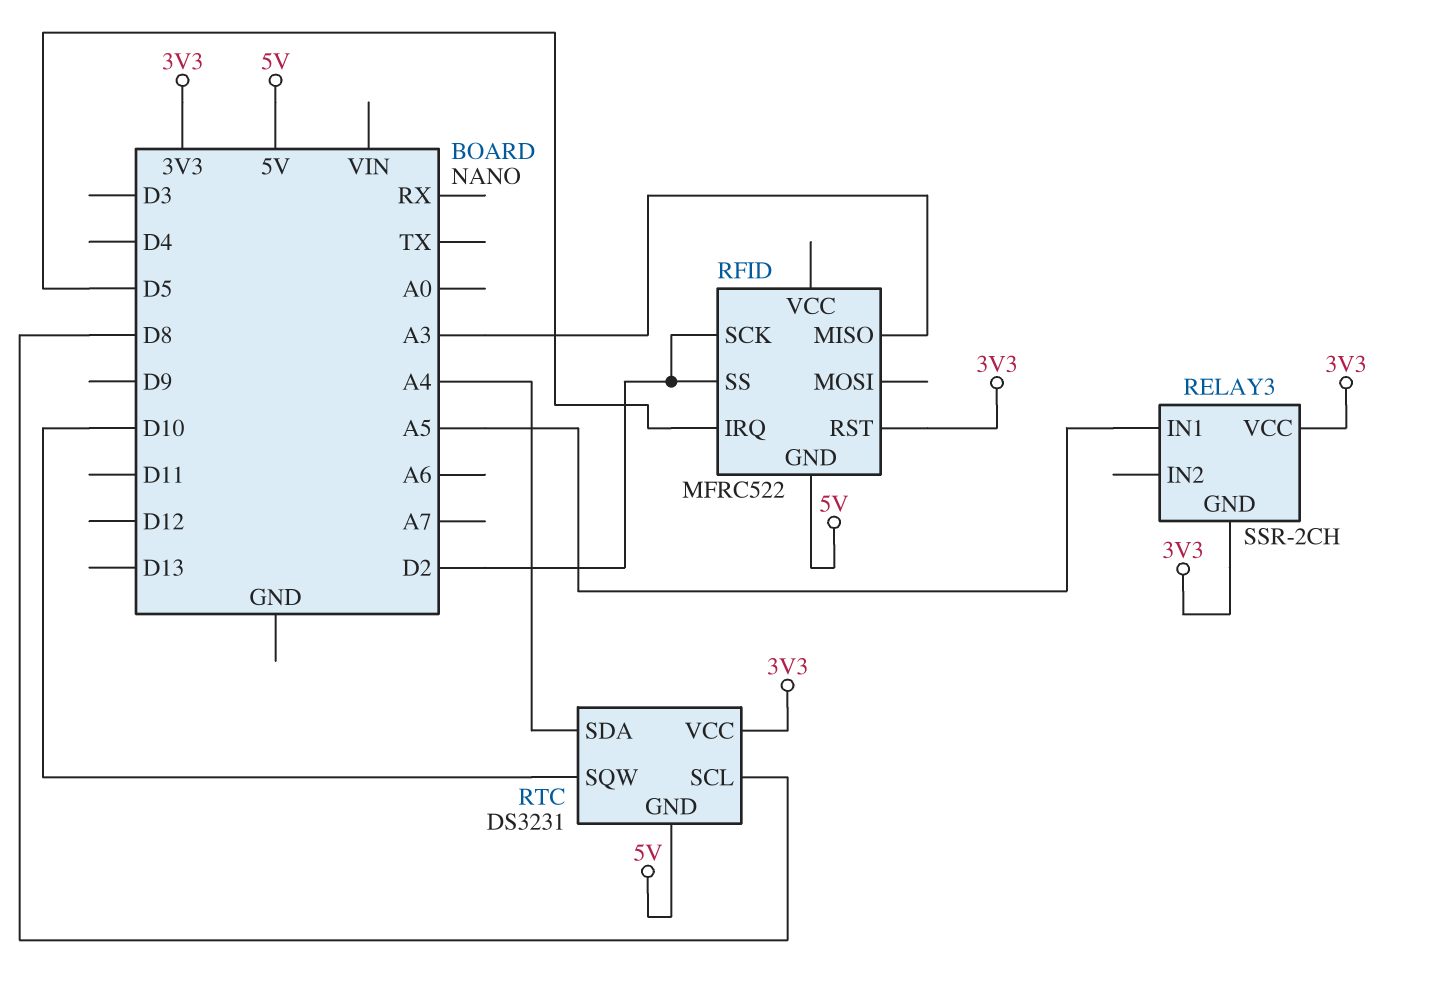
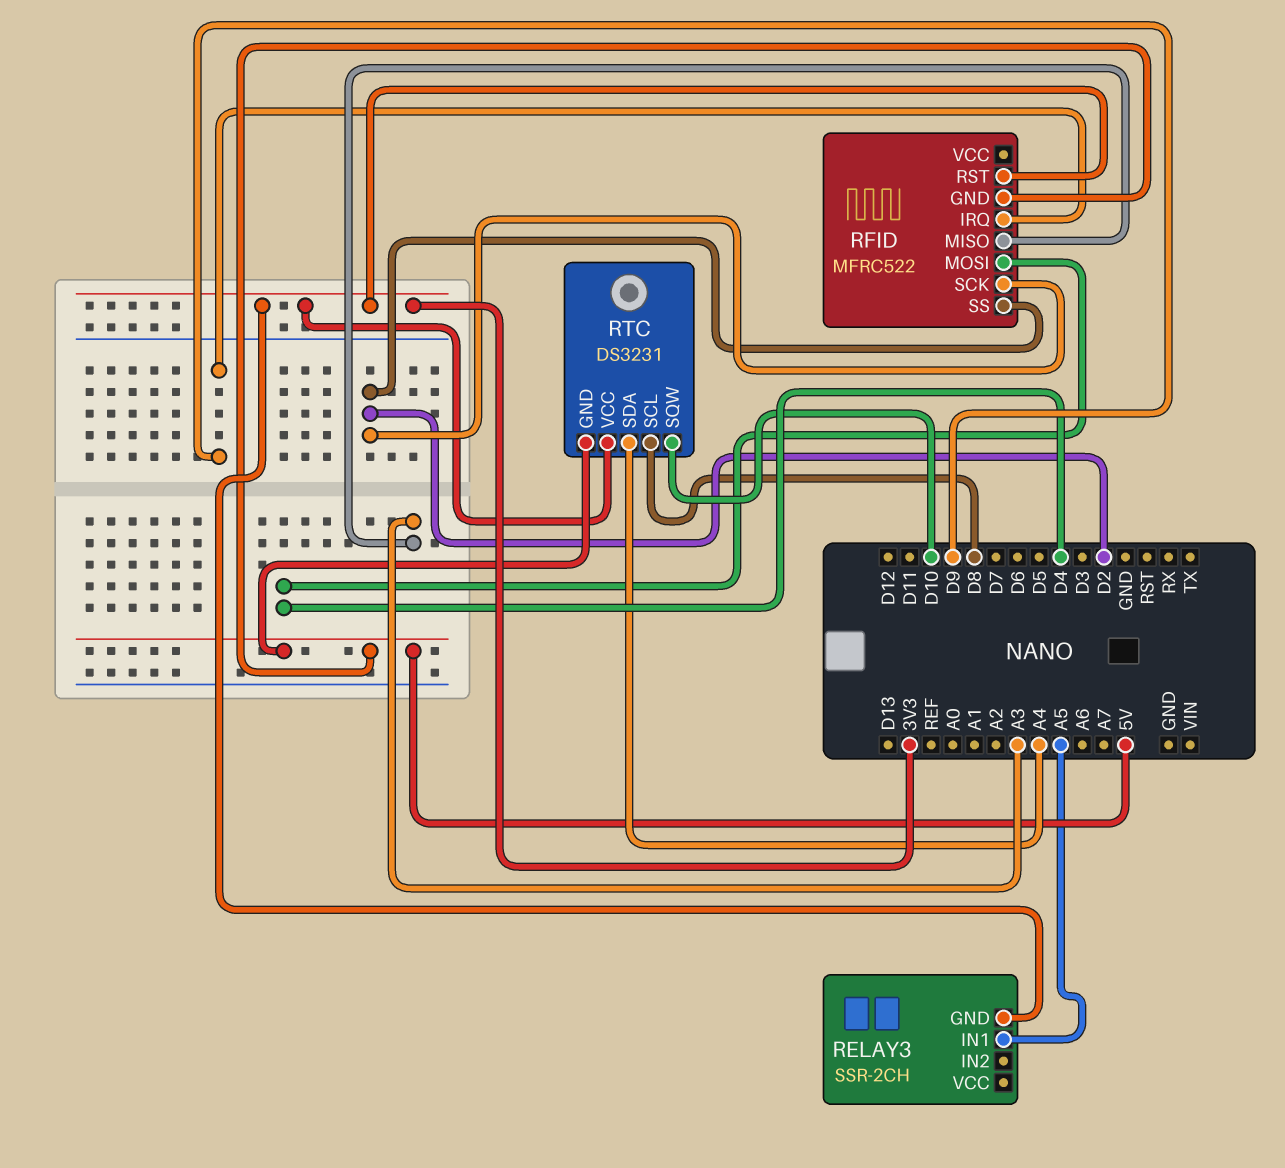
RELAY3 pin VCC: 3V3 -> none
RFID pin IRQ: D5 -> D9
RFID pin MOSI: none -> D4

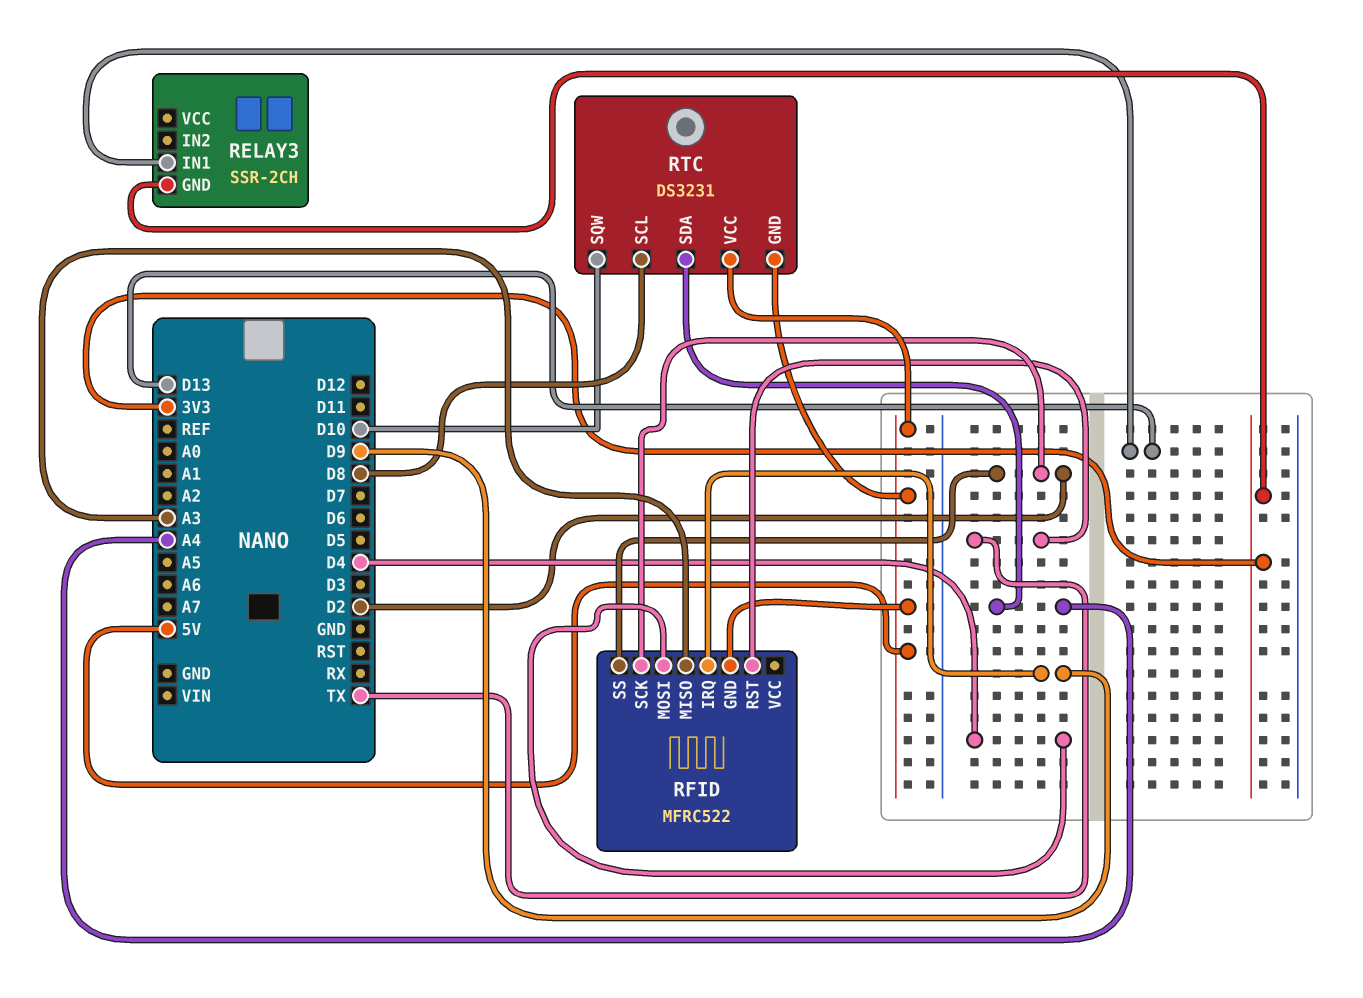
RELAY3 pin IN1: A5 -> D13
RFID pin RST: 3V3 -> TX
RTC pin VCC: 3V3 -> 5V

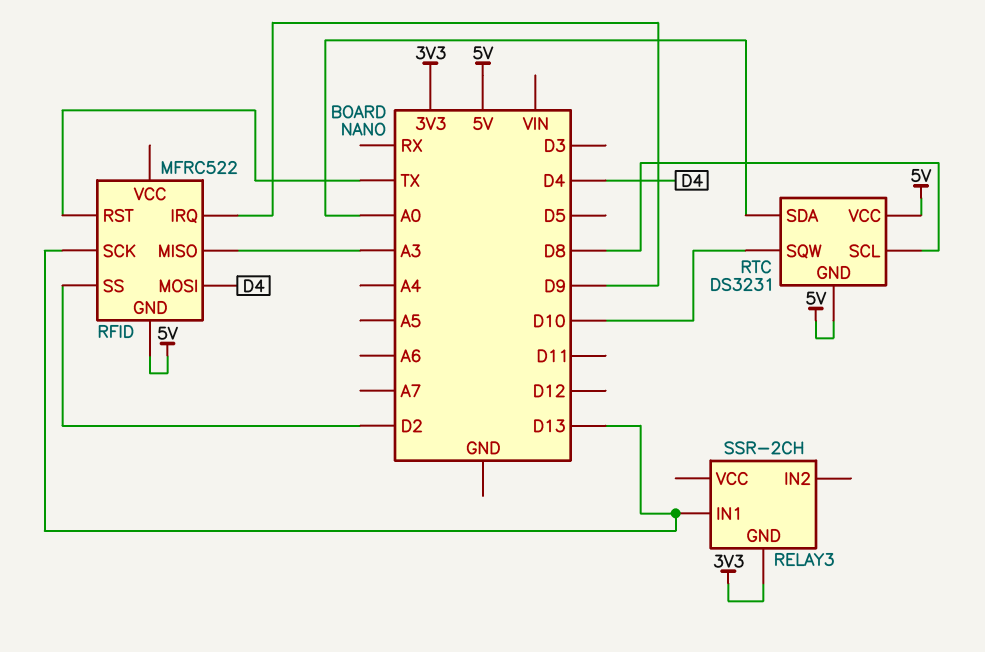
RFID pin SCK: D2 -> D13
RTC pin SDA: A4 -> A0

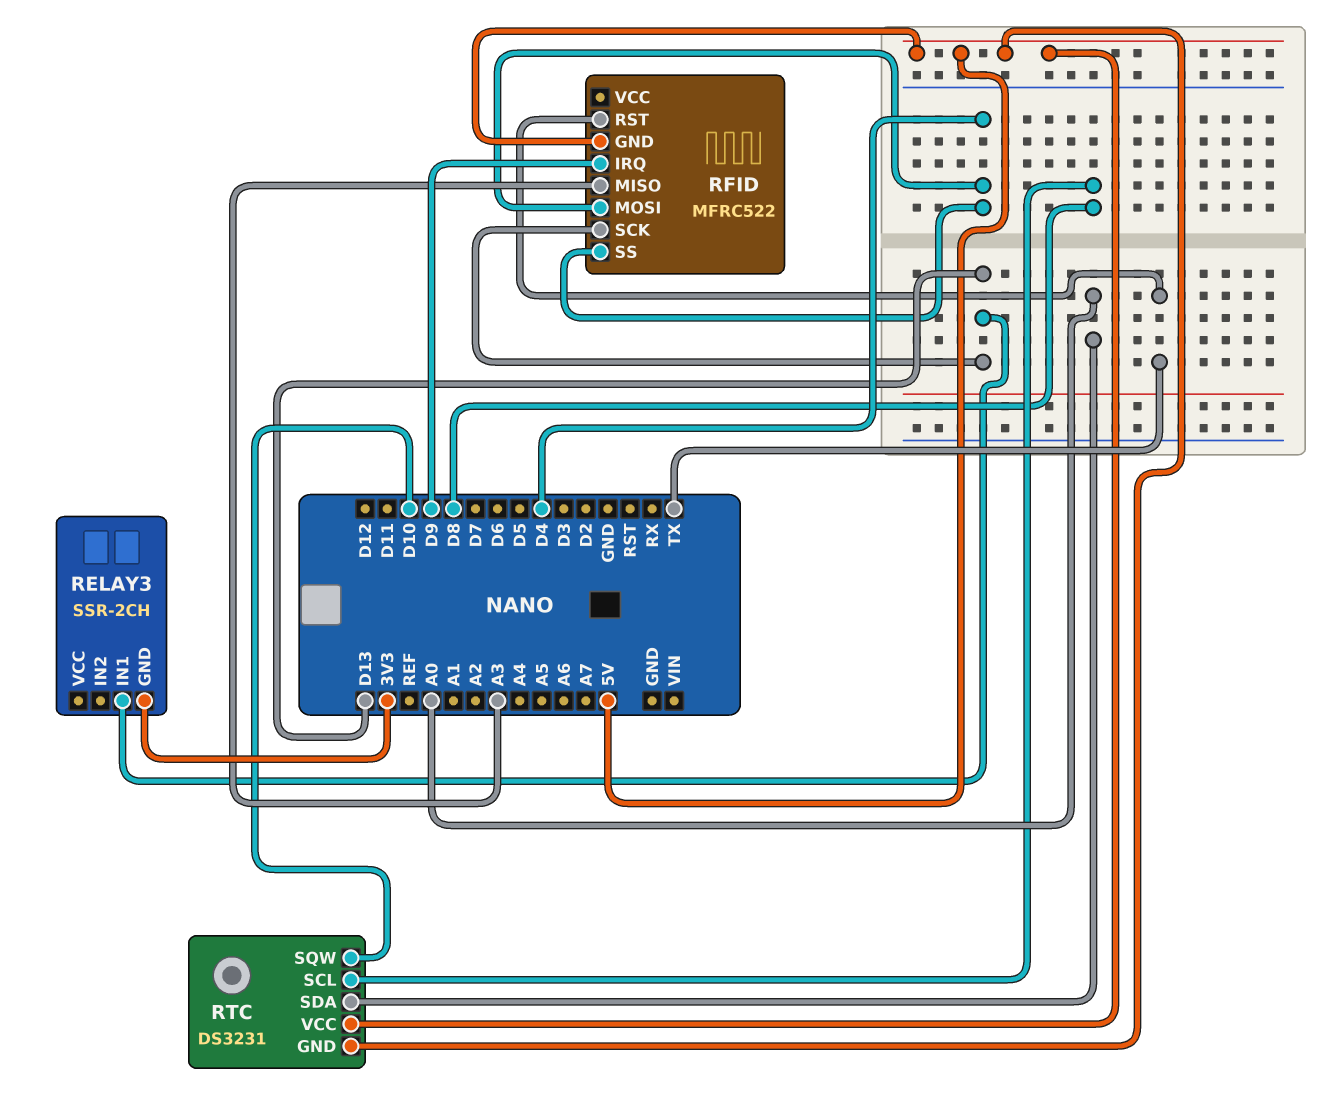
RFID pin SS: D2 -> D4

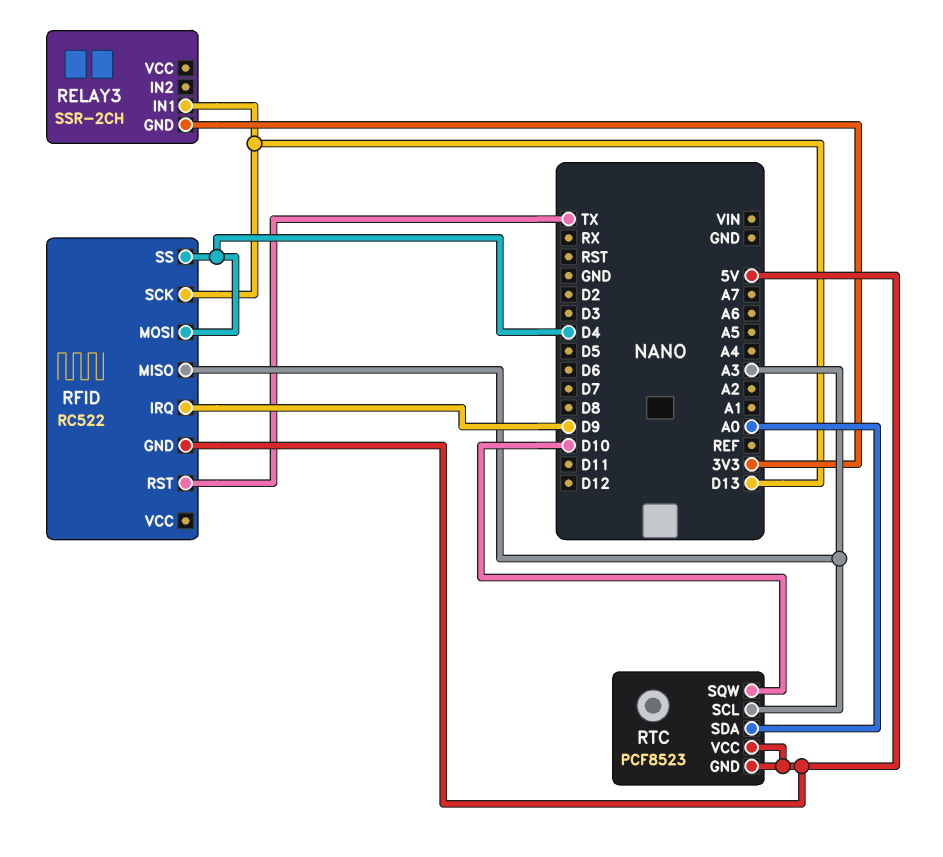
RFID: MFRC522 -> RC522
RTC: DS3231 -> PCF8523
RTC pin SCL: D8 -> A3

